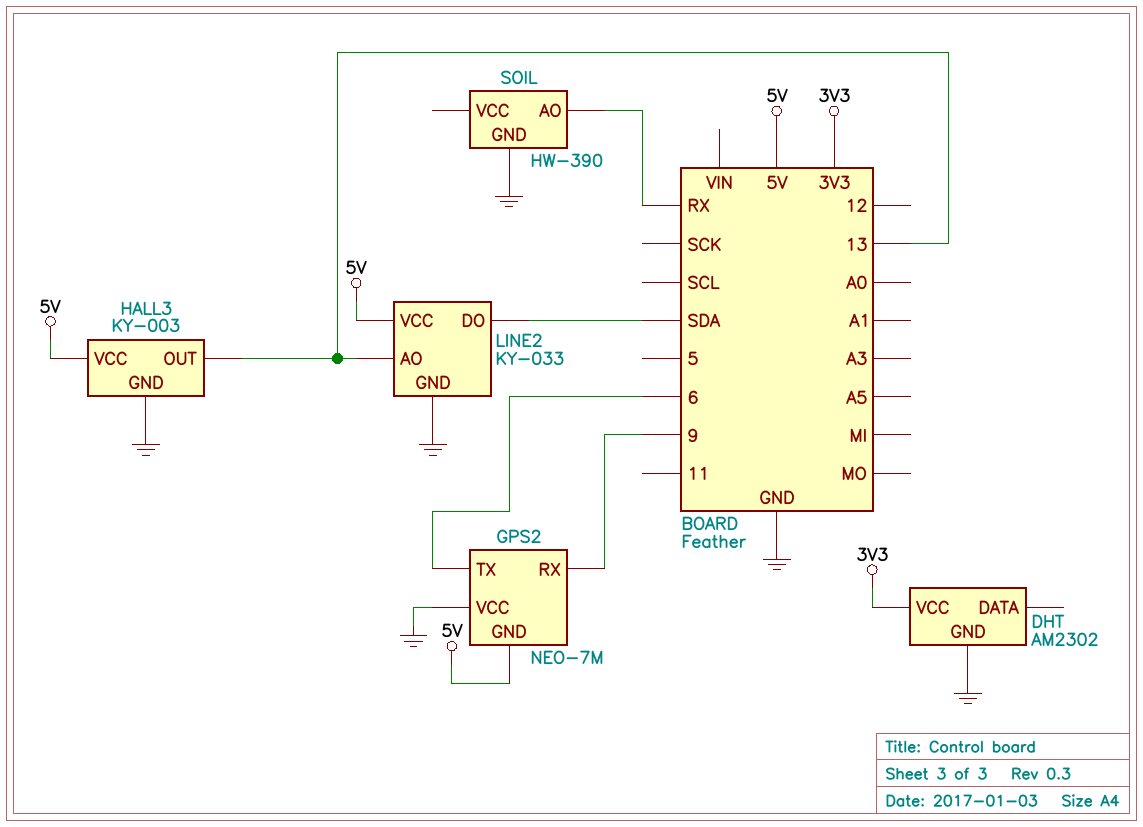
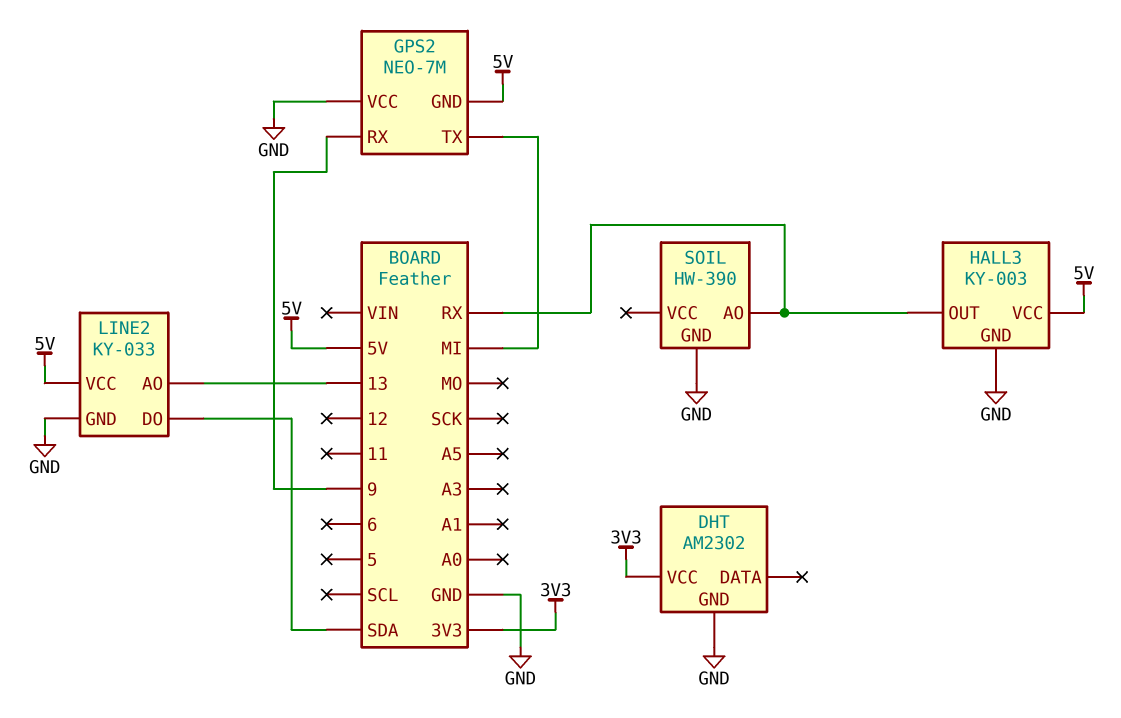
GPS2 pin TX: 6 -> MI
HALL3 pin OUT: 13 -> RX

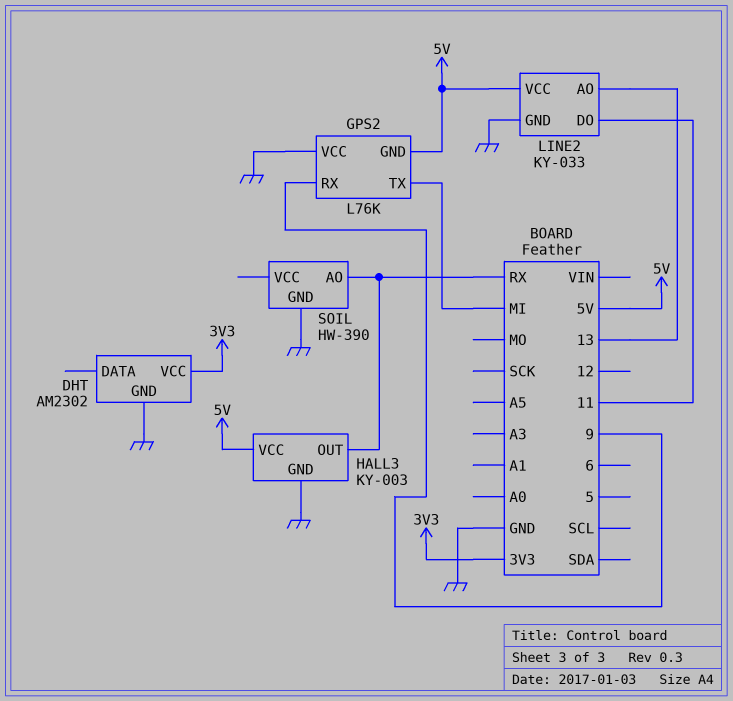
GPS2: NEO-7M -> L76K
LINE2 pin DO: SDA -> 11

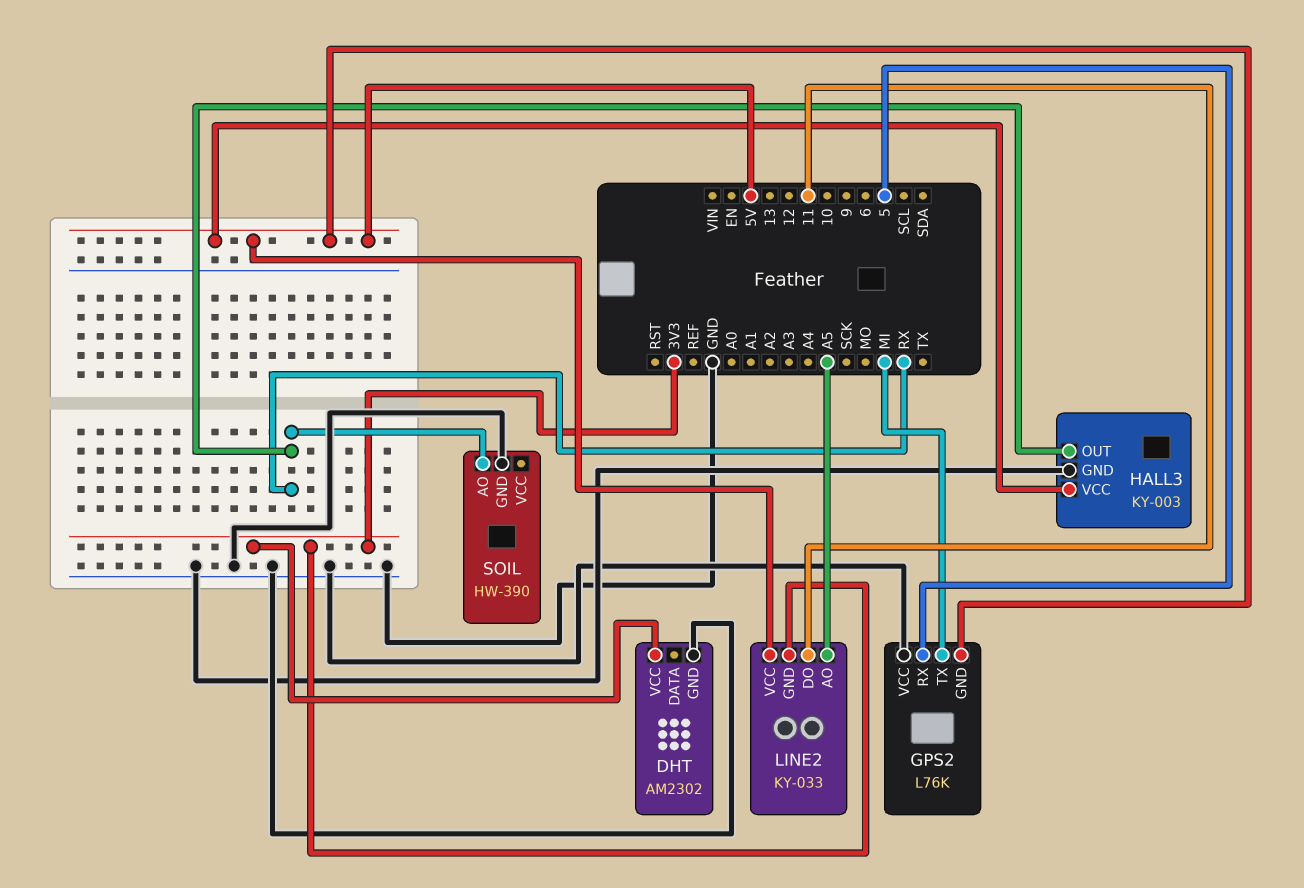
GPS2 pin RX: 9 -> 5
LINE2 pin AO: 13 -> A5
LINE2 pin GND: GND -> 3V3

